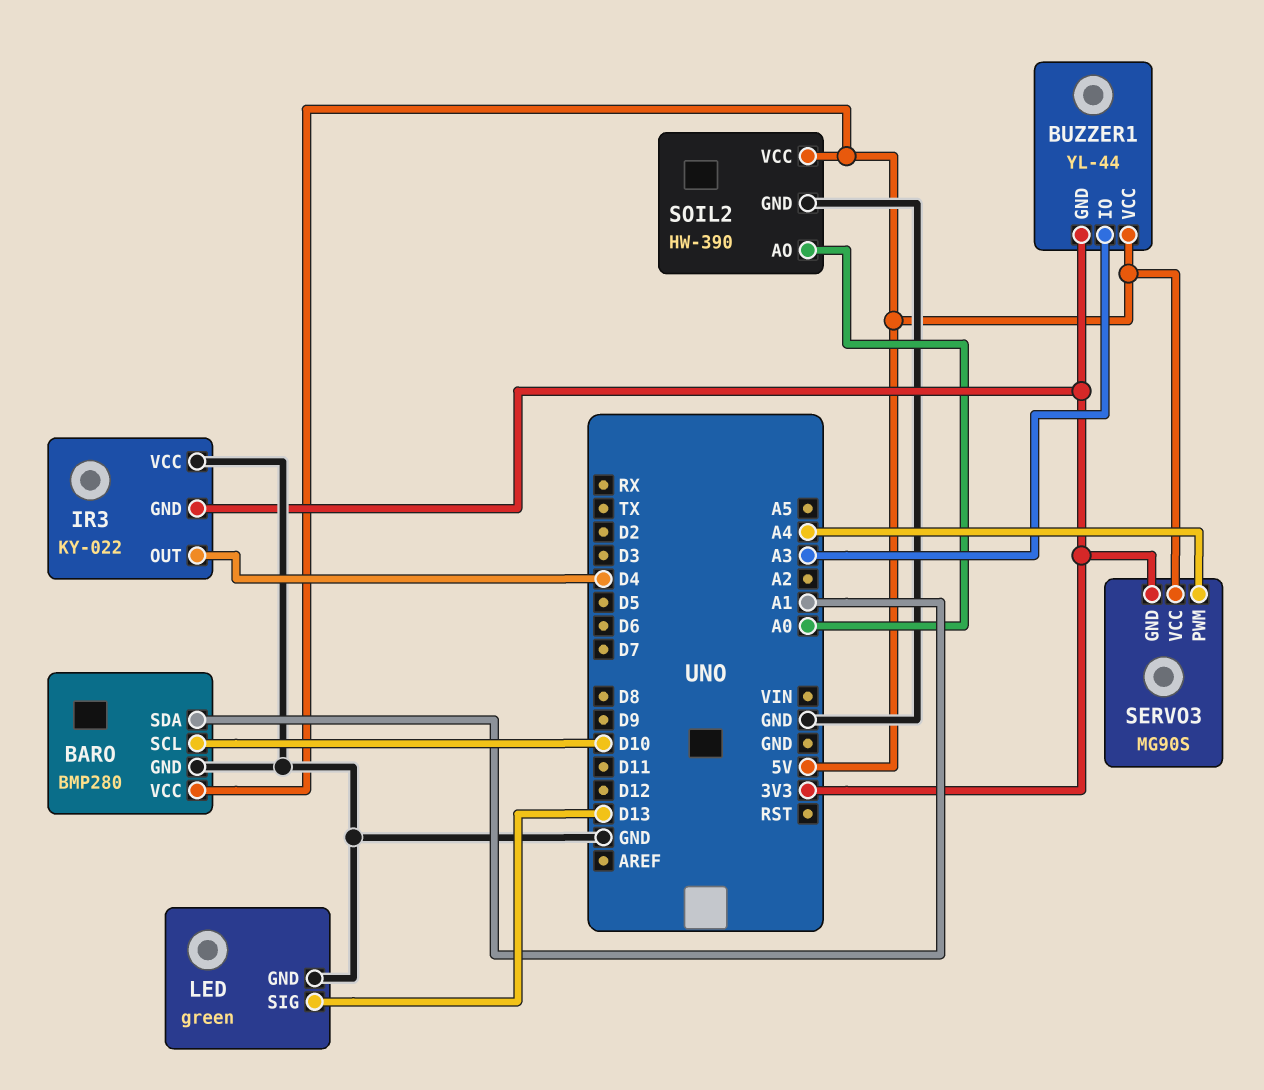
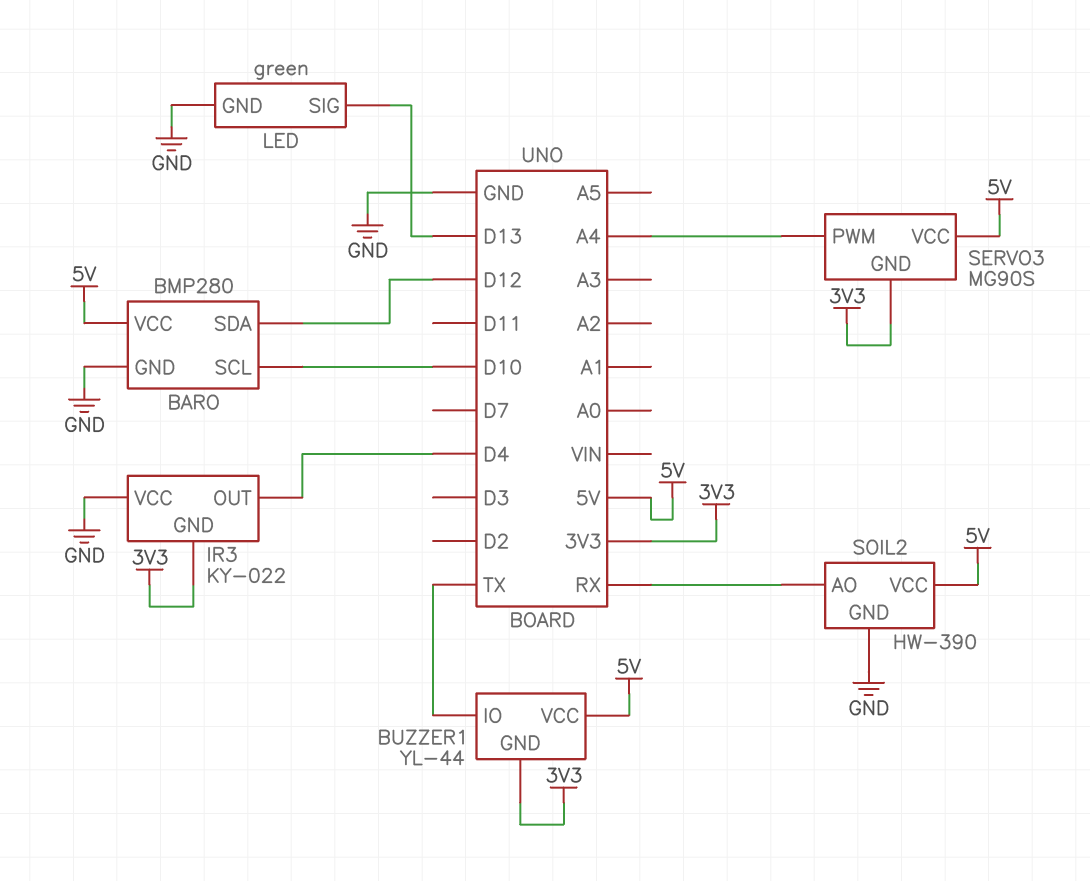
BARO pin SDA: A1 -> D12
BUZZER1 pin IO: A3 -> TX
SOIL2 pin AO: A0 -> RX

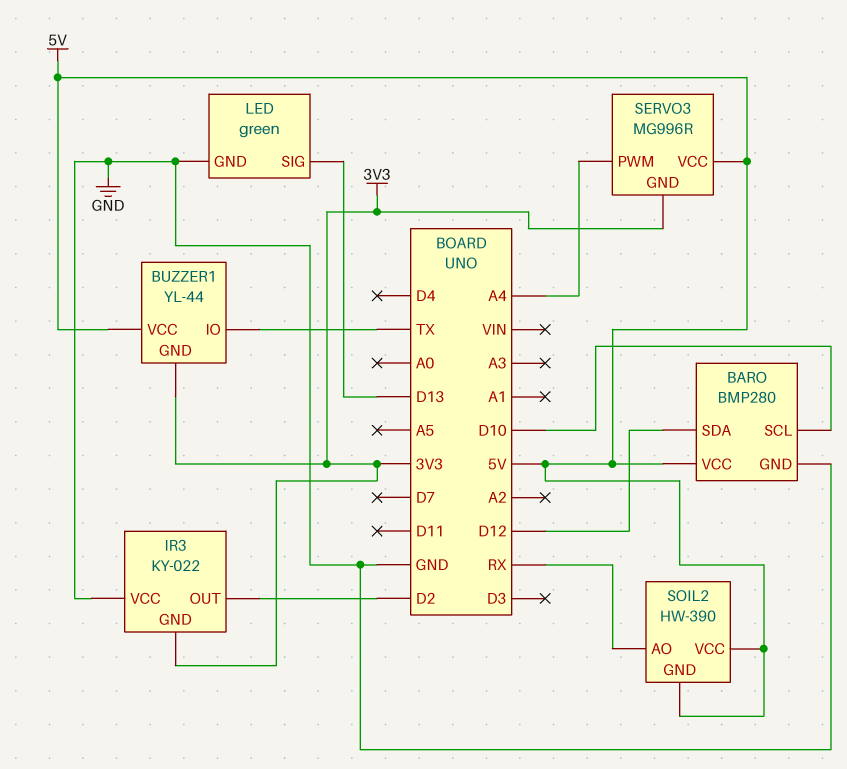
IR3 pin OUT: D4 -> D2
SERVO3: MG90S -> MG996R
SOIL2 pin GND: GND -> 5V

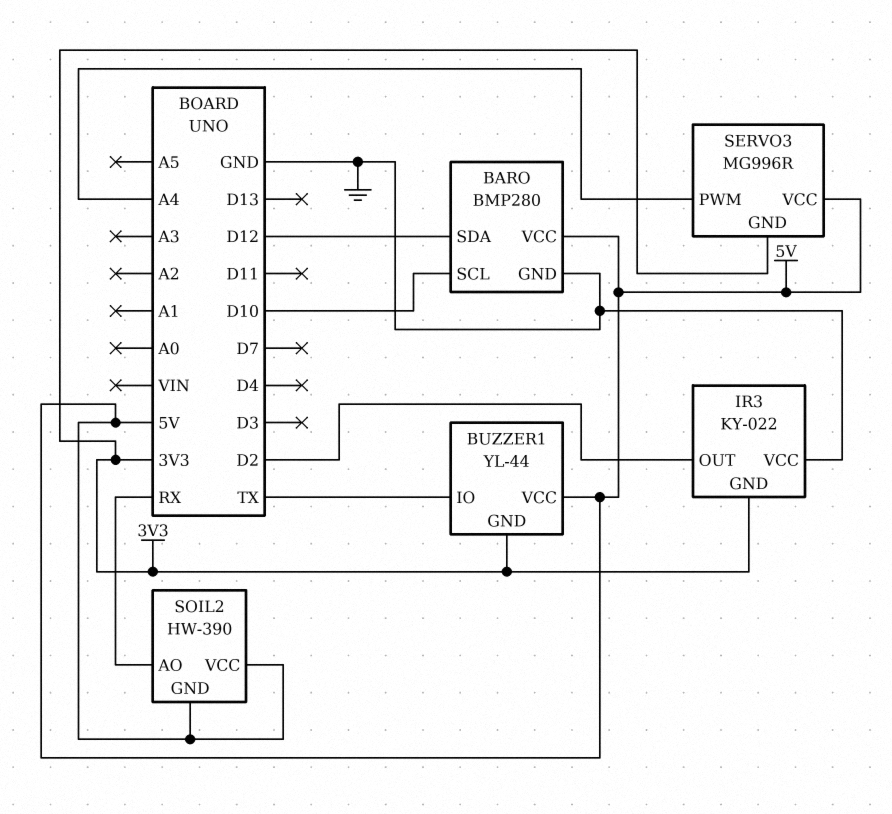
LED: green -> none
LED pin GND: GND -> none
LED pin SIG: D13 -> none

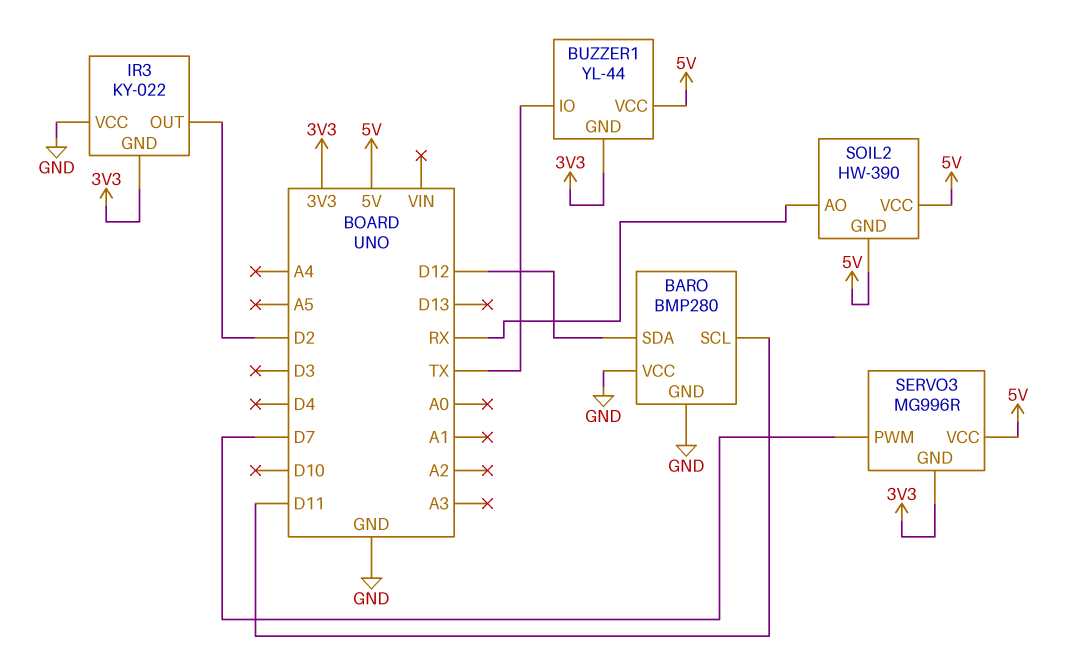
BARO pin SCL: D10 -> D11
BARO pin VCC: 5V -> GND
SERVO3 pin PWM: A4 -> D7

